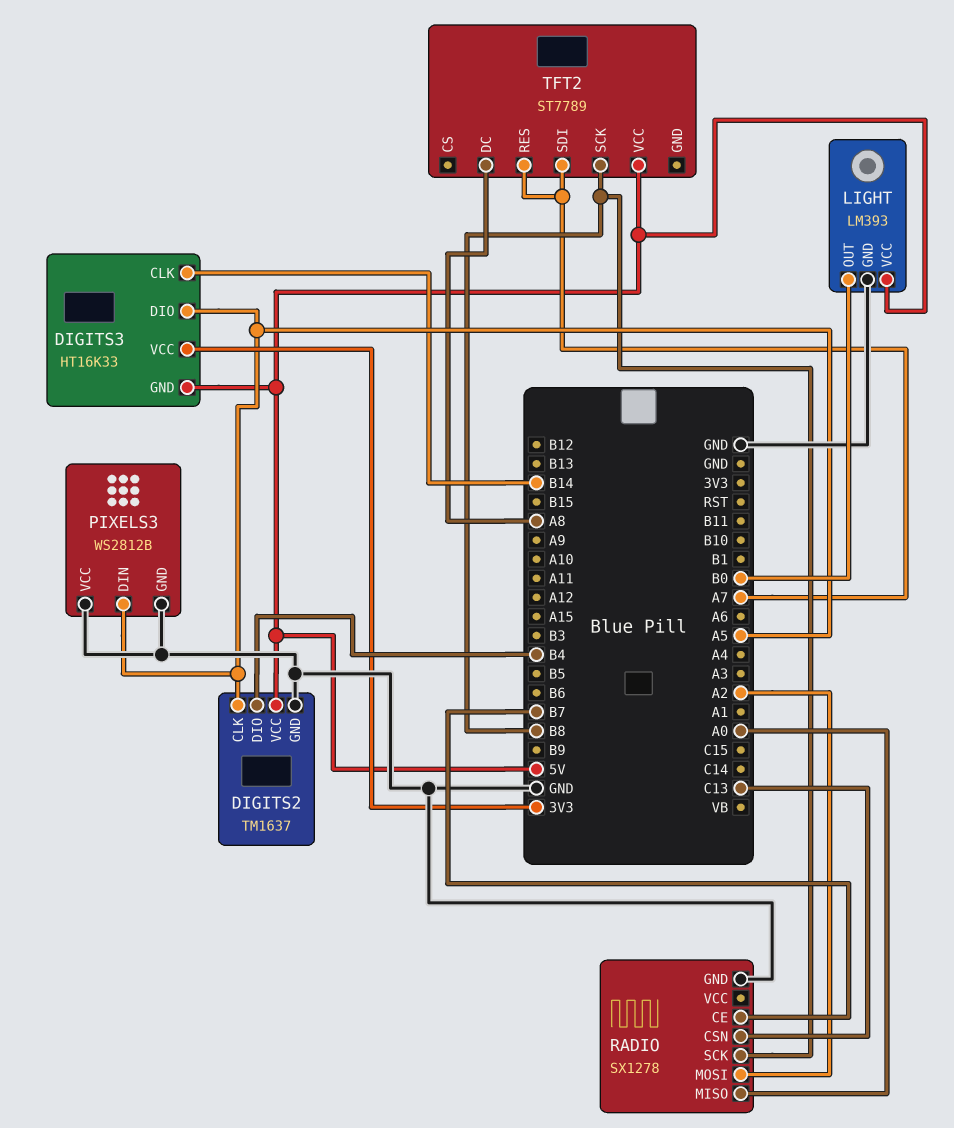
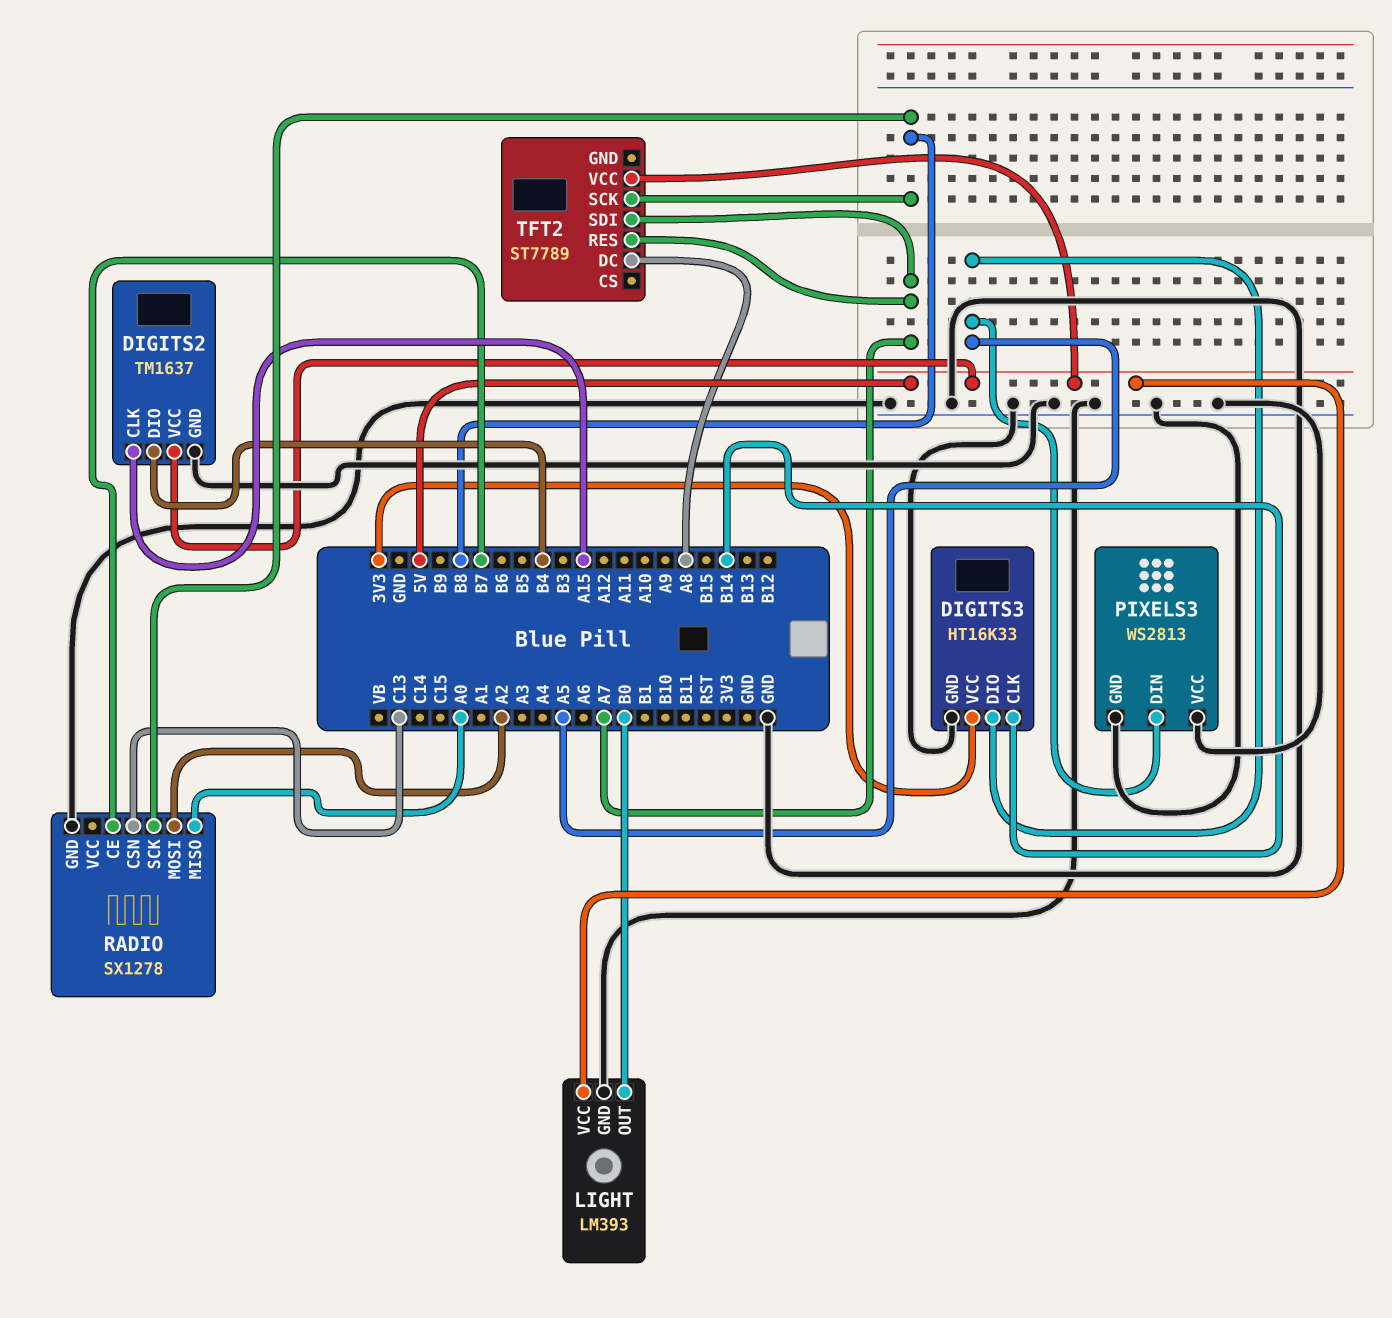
DIGITS2 pin CLK: A5 -> A15
DIGITS3 pin GND: 5V -> GND
PIXELS3: WS2812B -> WS2813

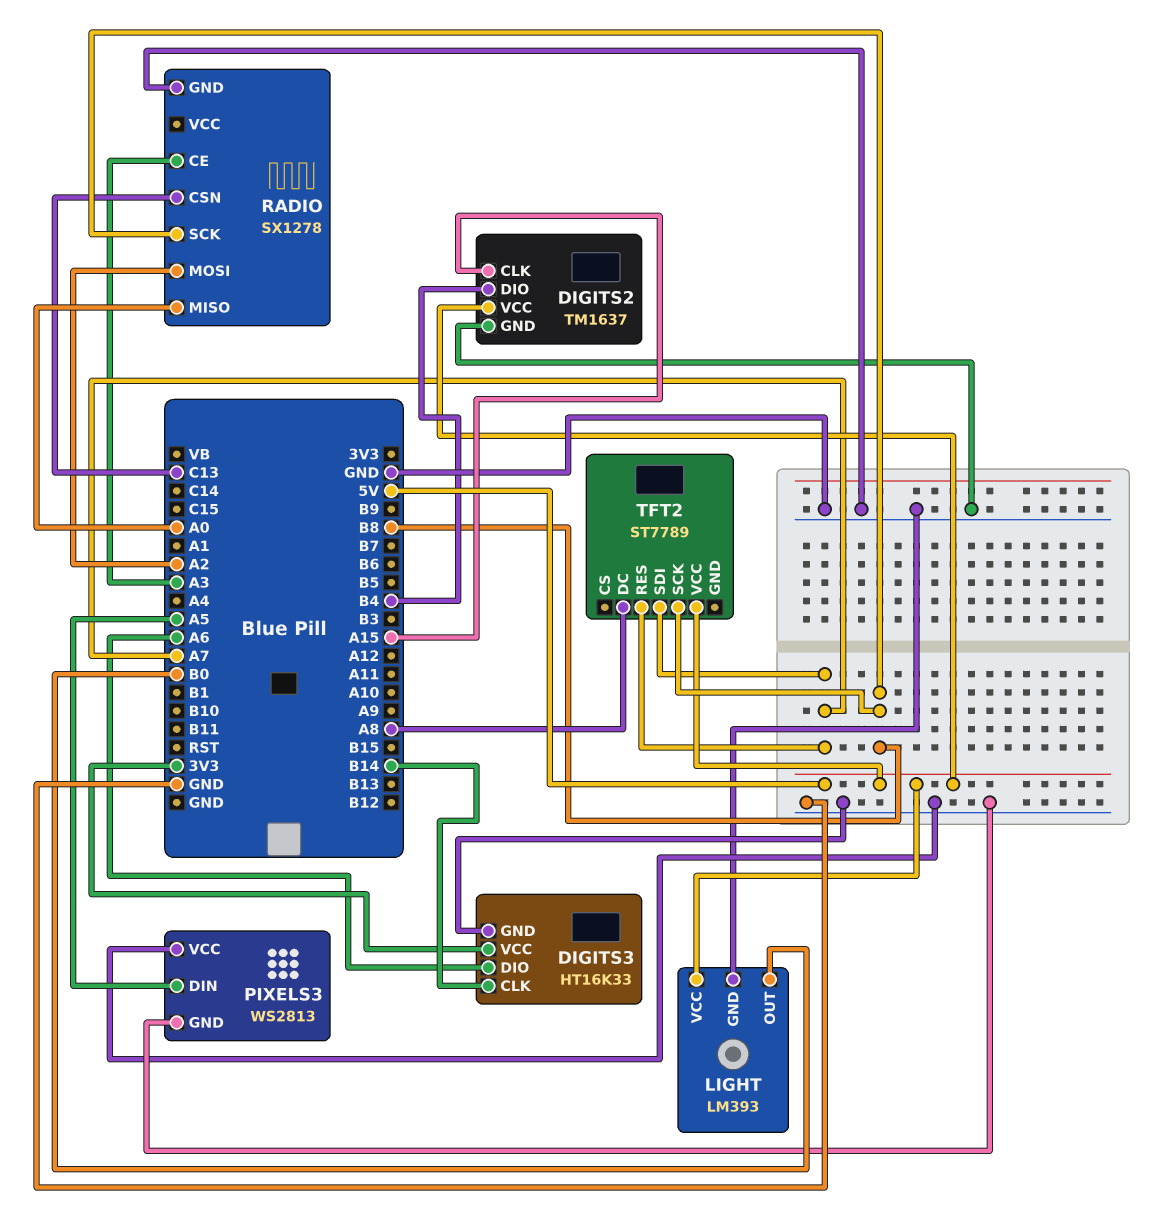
DIGITS3 pin DIO: A5 -> A6
RADIO pin CE: B7 -> A3

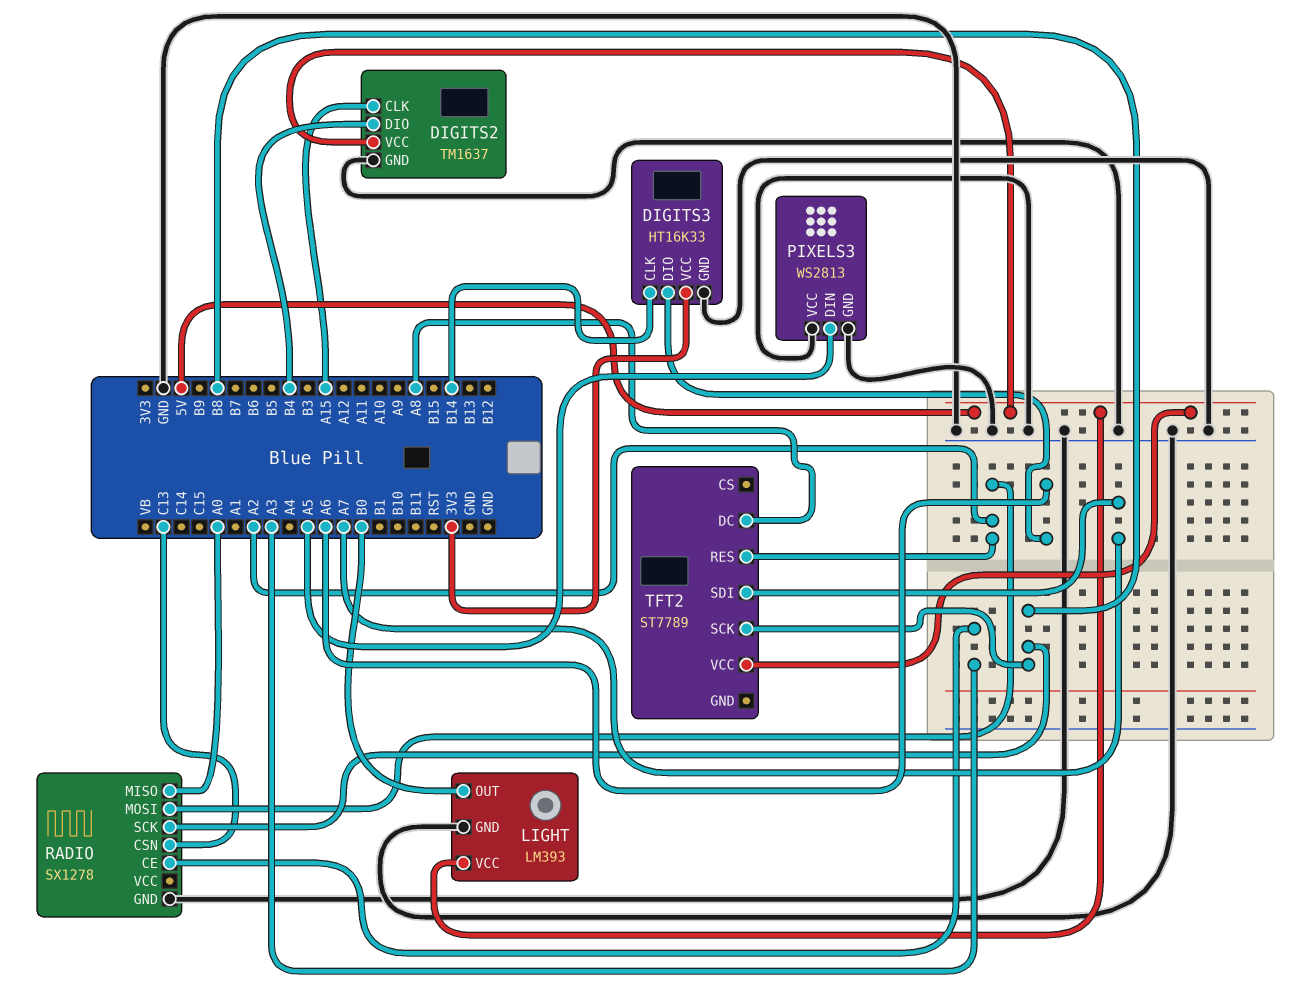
TFT2 pin RES: A7 -> A2

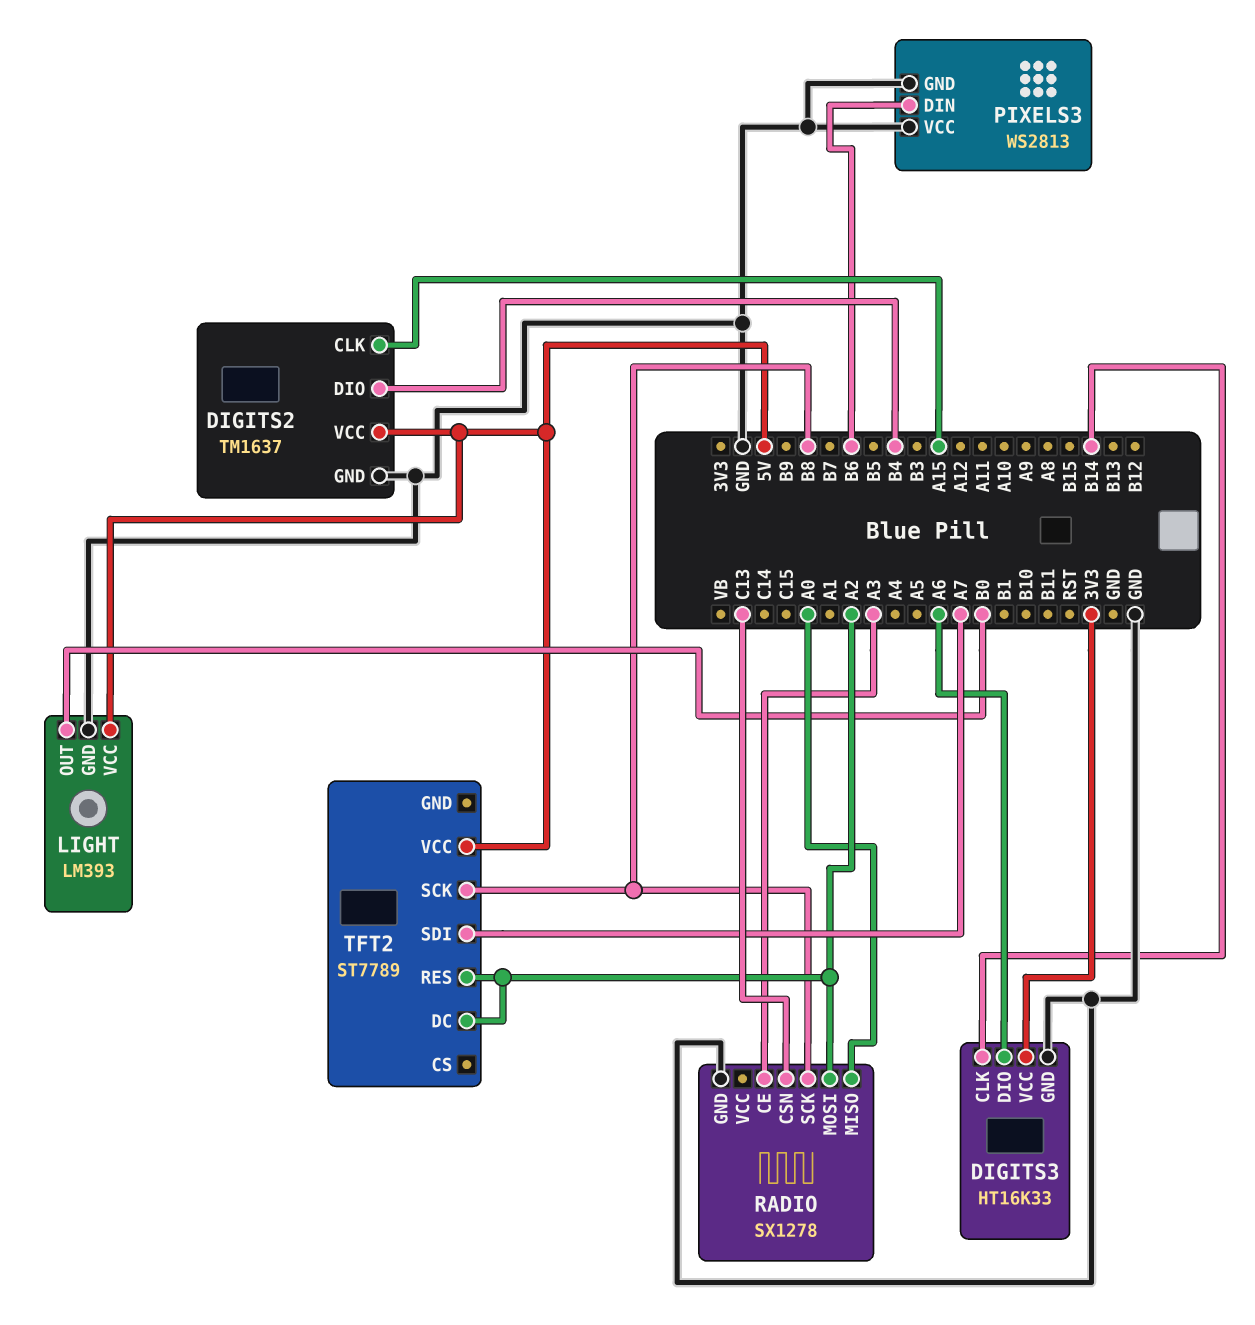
PIXELS3 pin DIN: A5 -> B6
TFT2 pin DC: A8 -> A2

